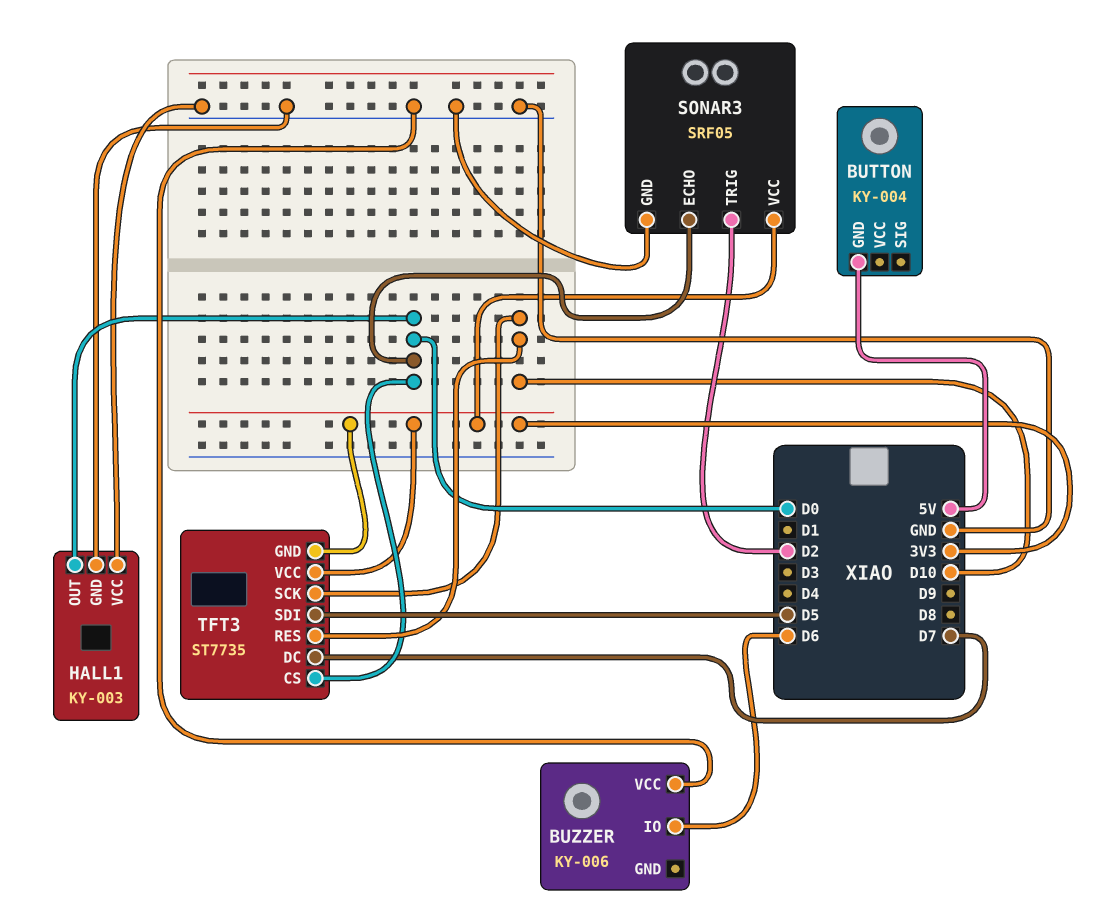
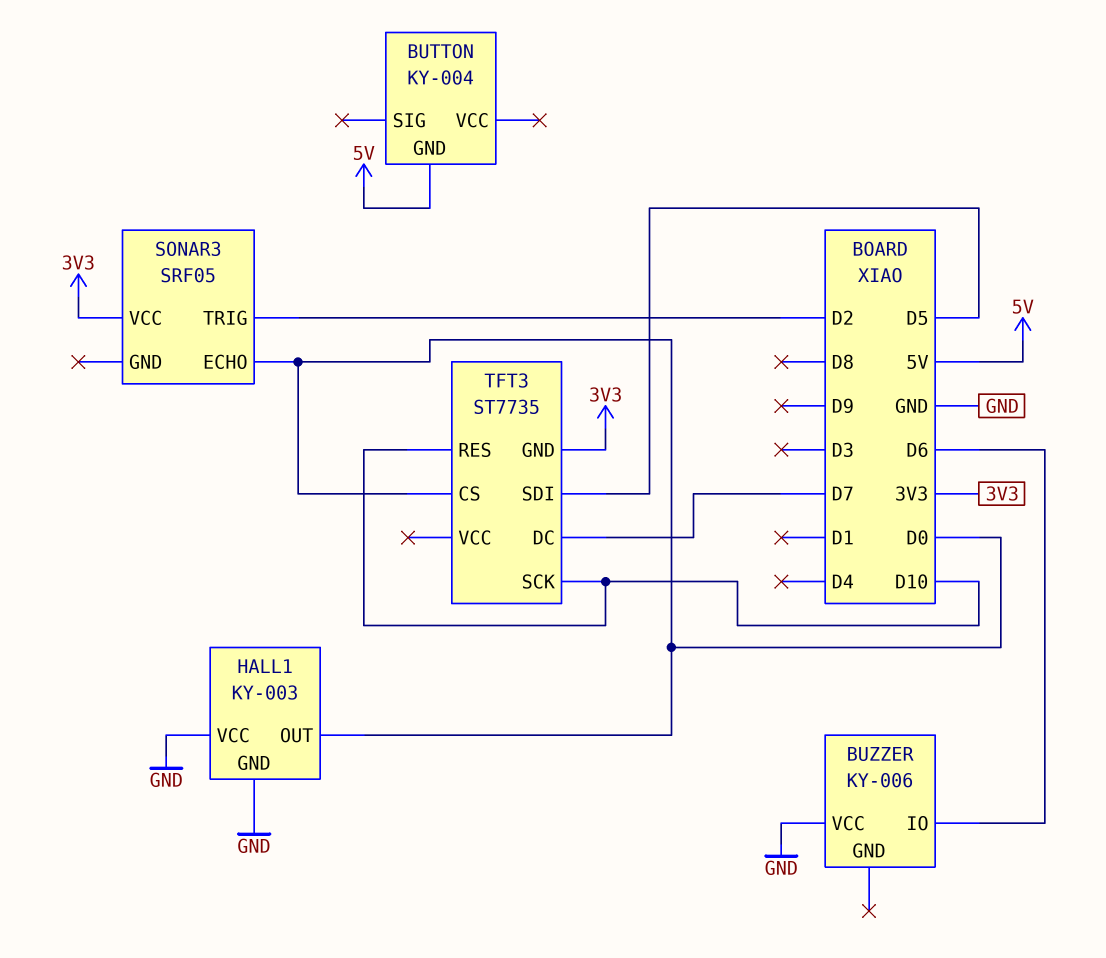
SONAR3 pin GND: GND -> none
TFT3 pin VCC: 3V3 -> none

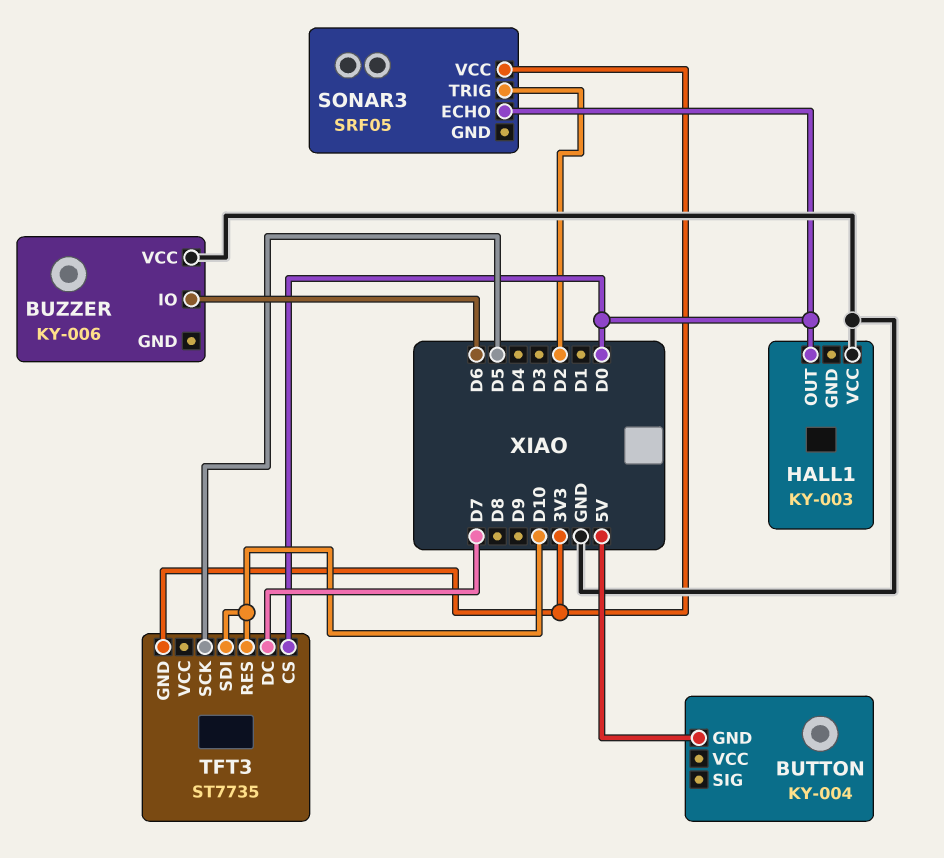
HALL1 pin GND: GND -> none
TFT3 pin SCK: D10 -> D5
TFT3 pin SDI: D5 -> D10

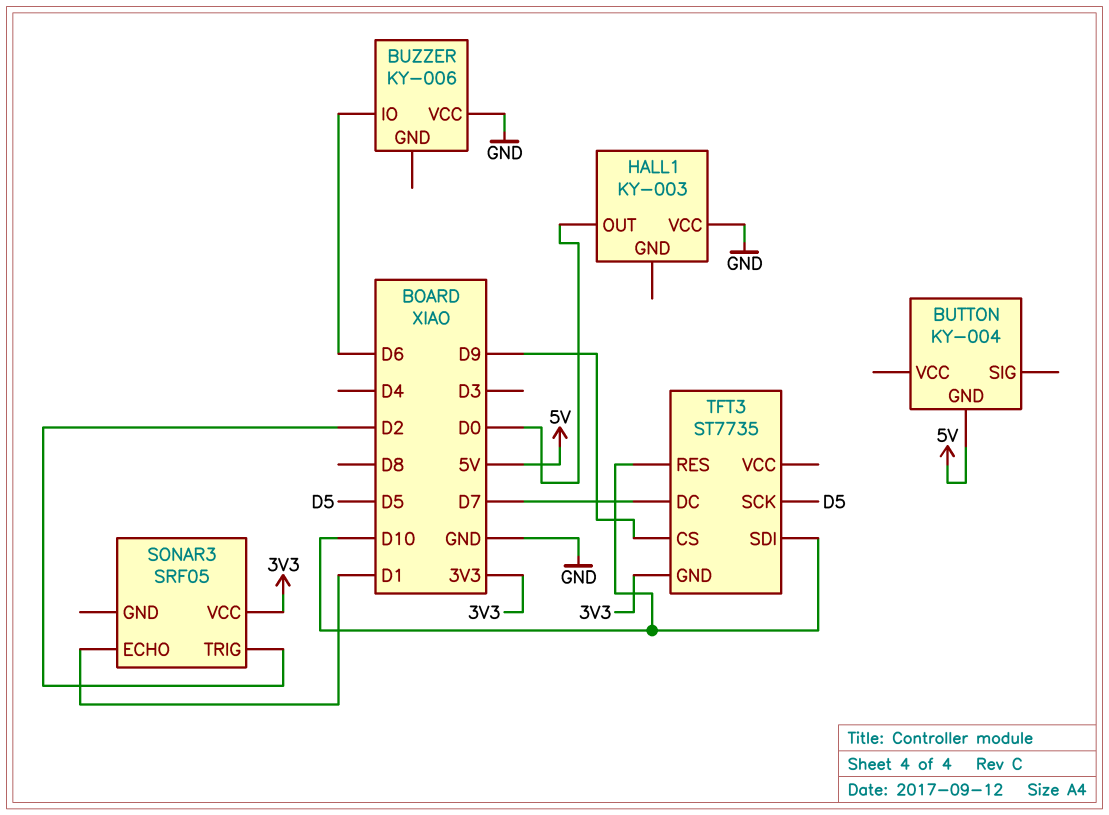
SONAR3 pin ECHO: D0 -> D1
TFT3 pin CS: D0 -> D9

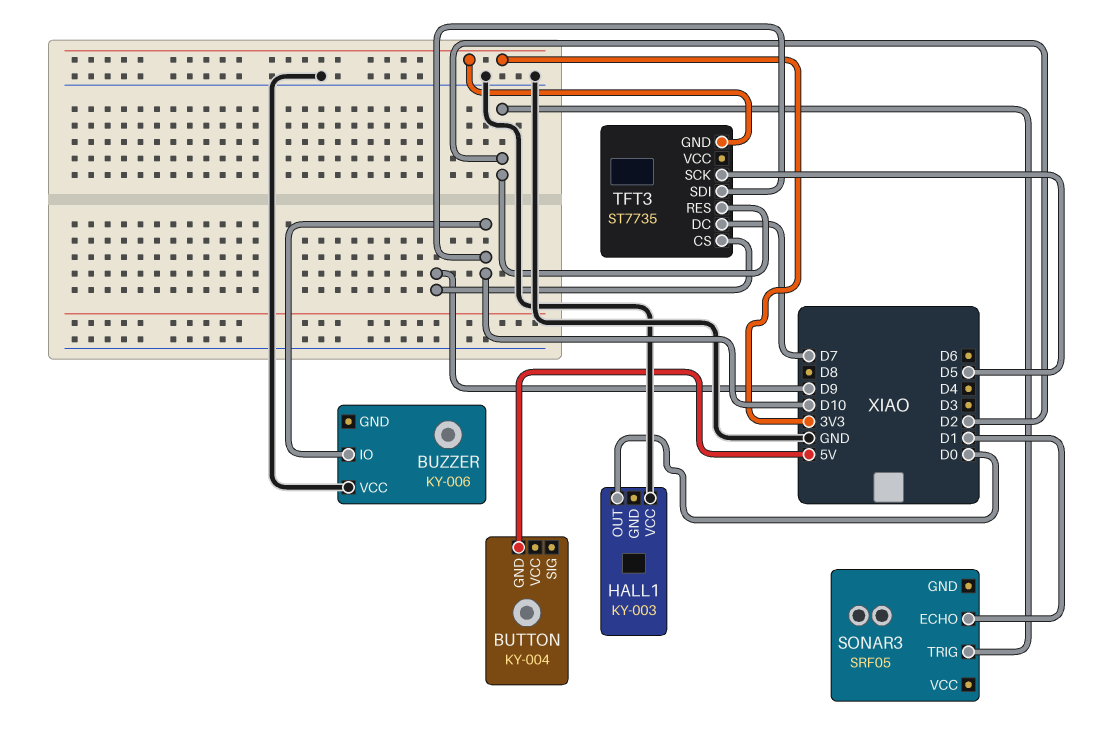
BUZZER pin IO: D6 -> D10
SONAR3 pin VCC: 3V3 -> none
TFT3 pin RES: D10 -> D2

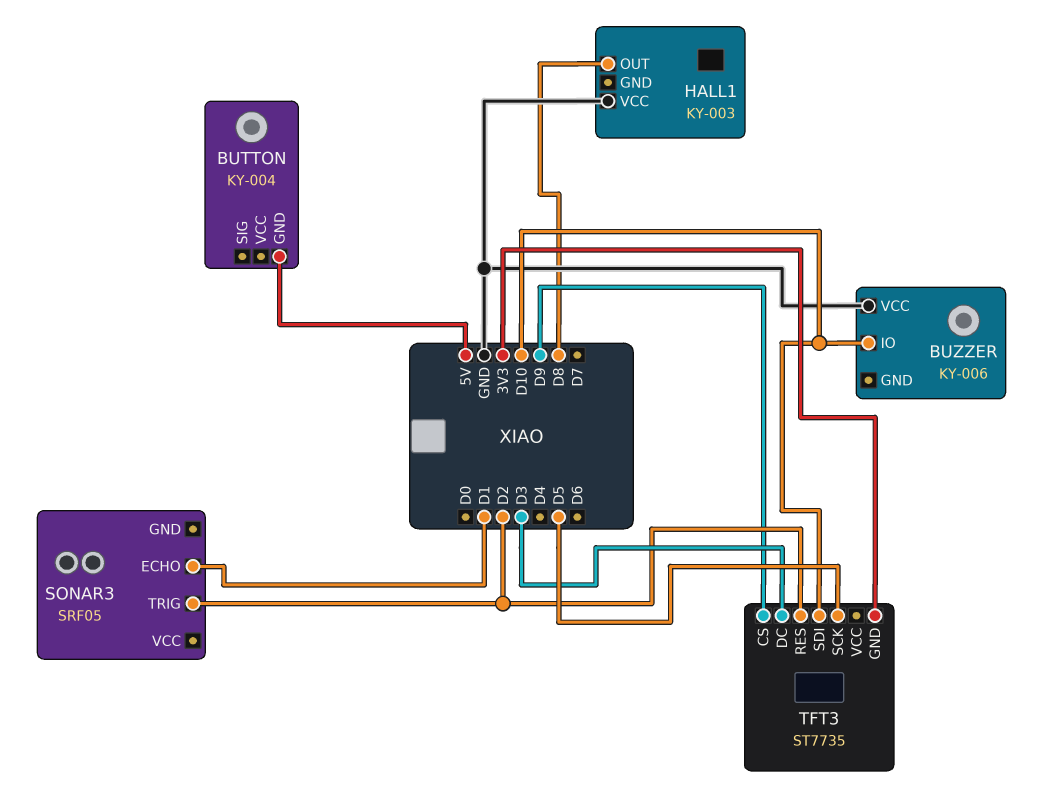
HALL1 pin OUT: D0 -> D8
TFT3 pin DC: D7 -> D3

